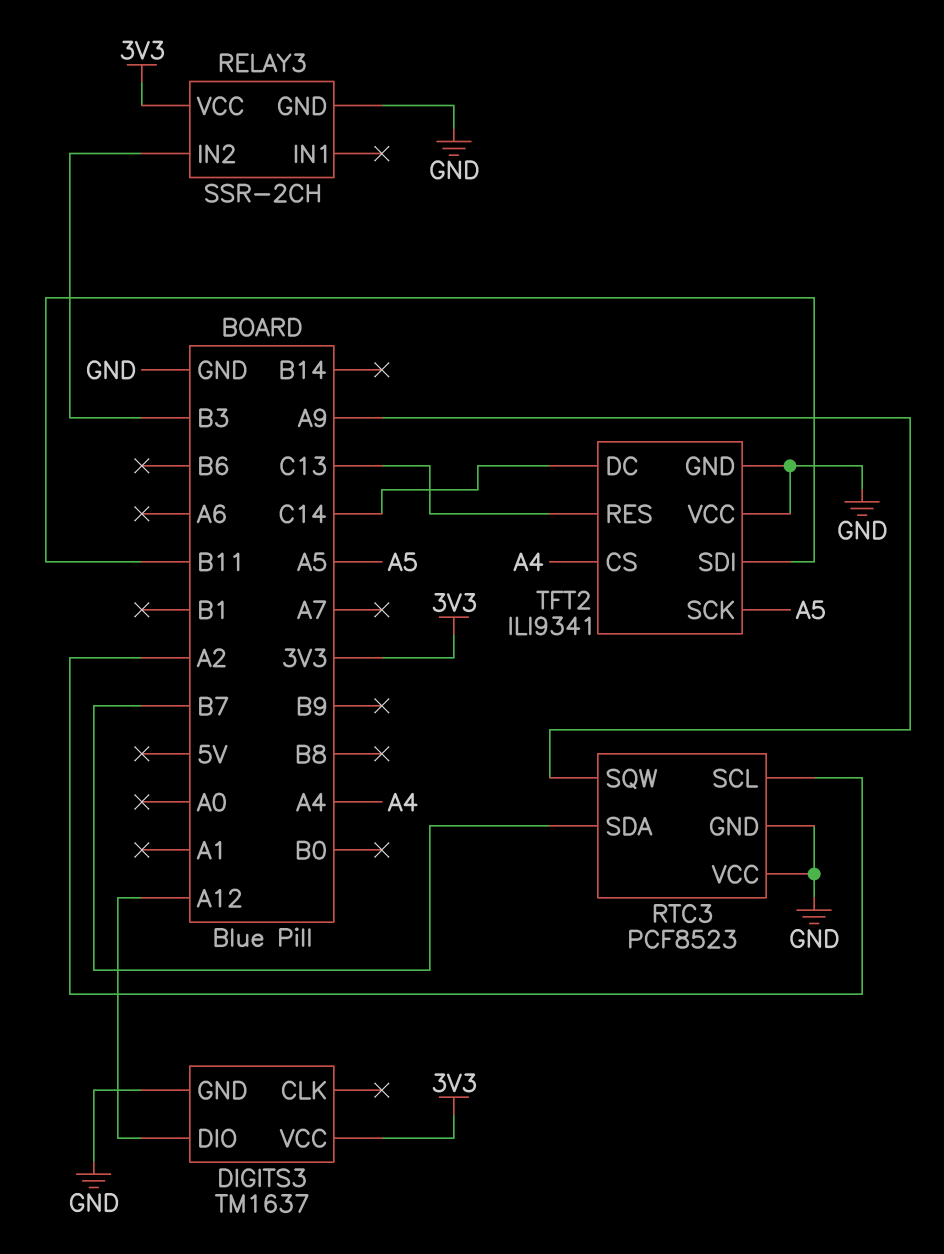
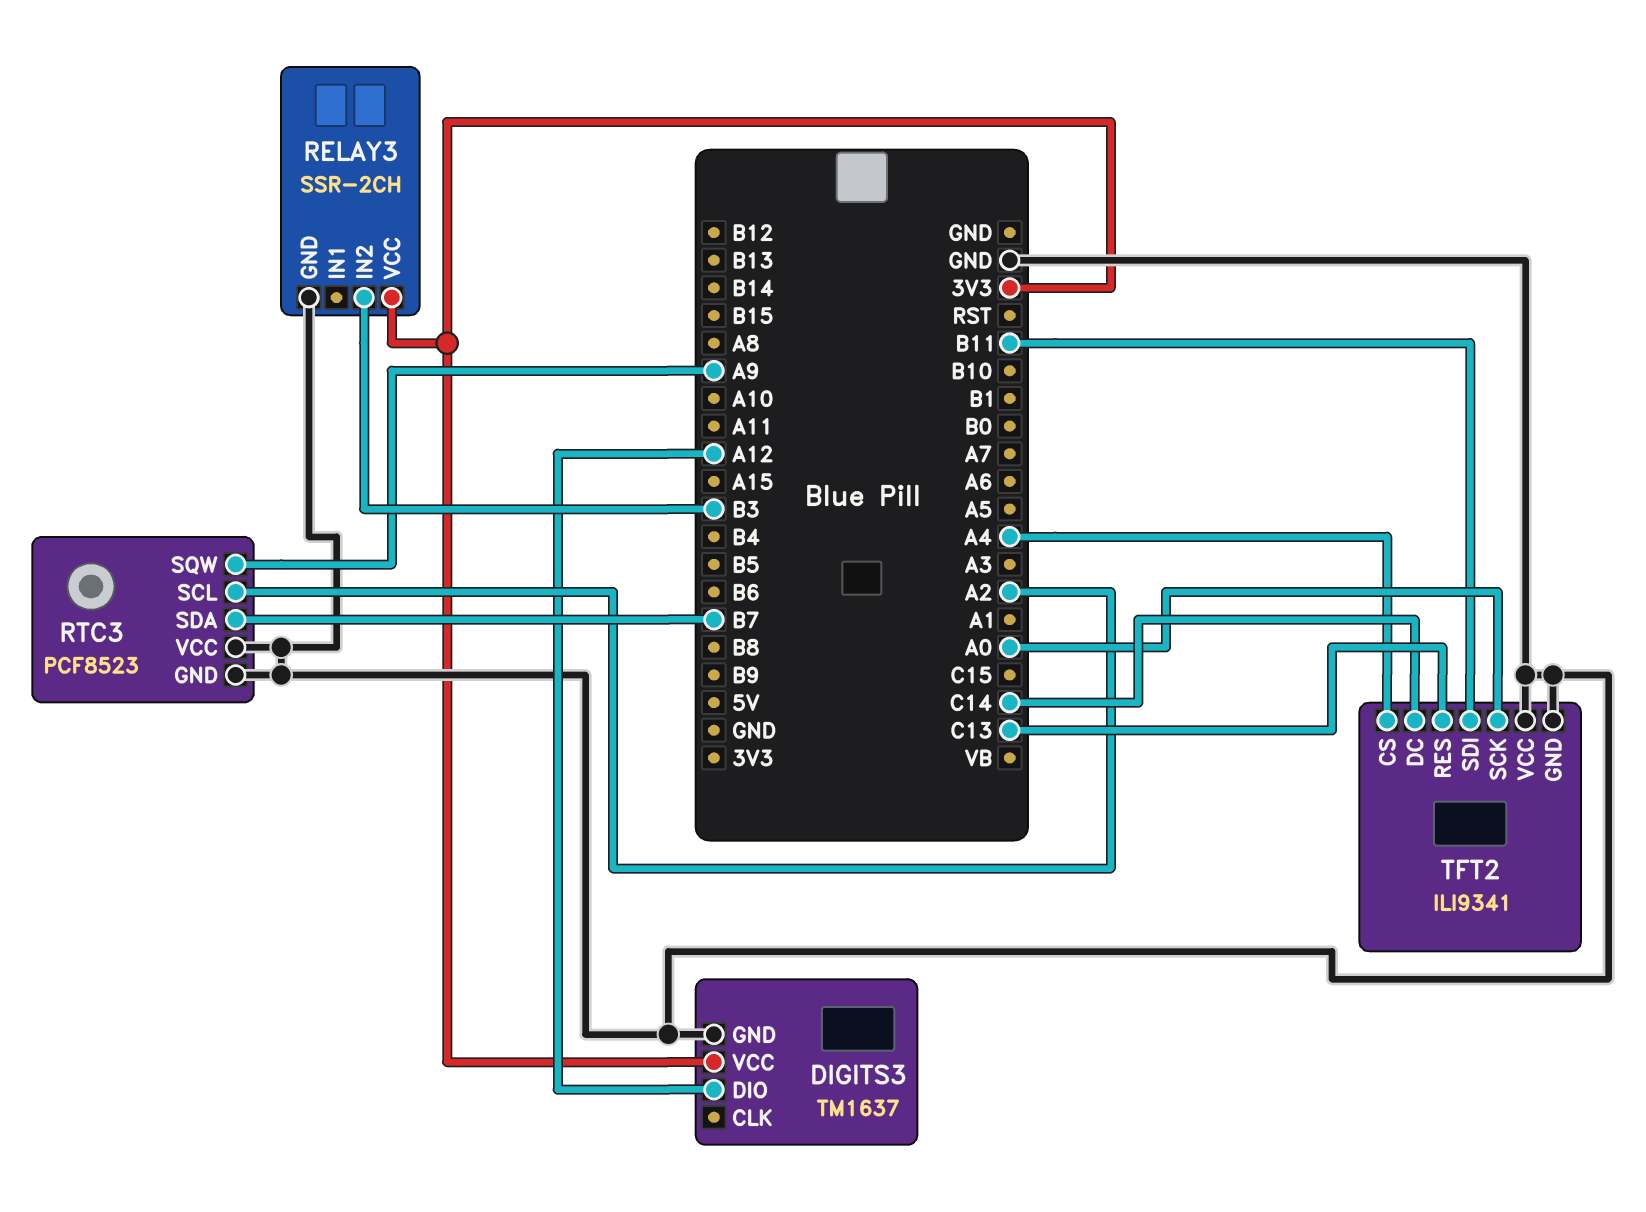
TFT2 pin SCK: A5 -> A0

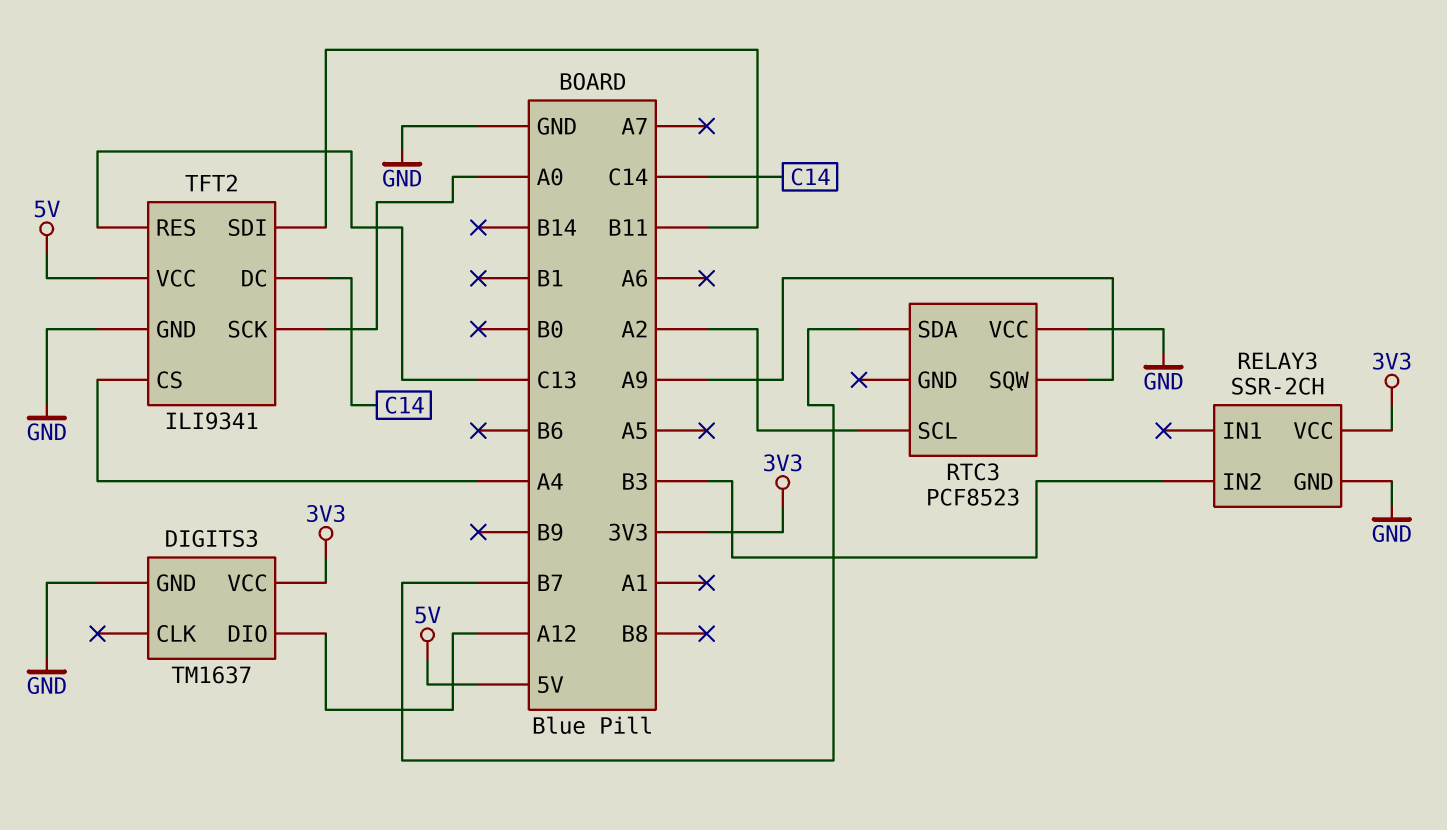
RTC3 pin GND: GND -> none
TFT2 pin VCC: GND -> 5V

